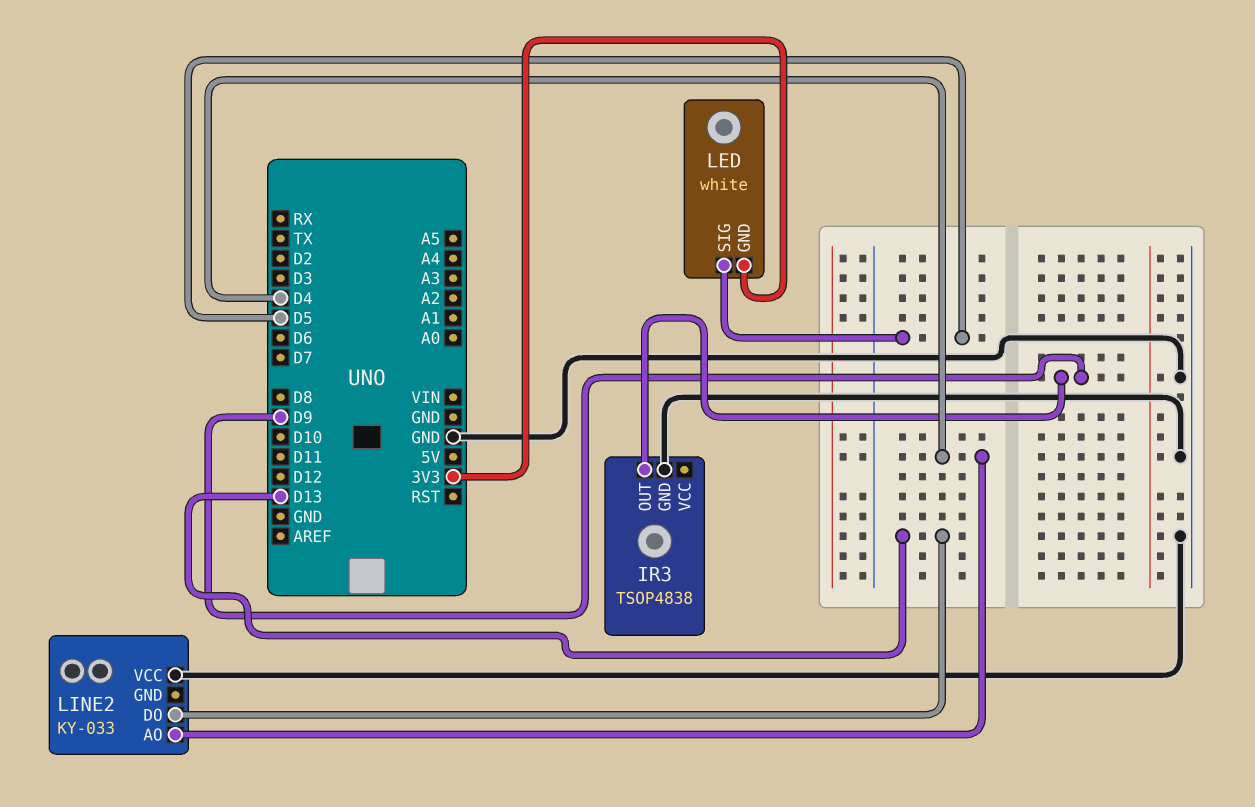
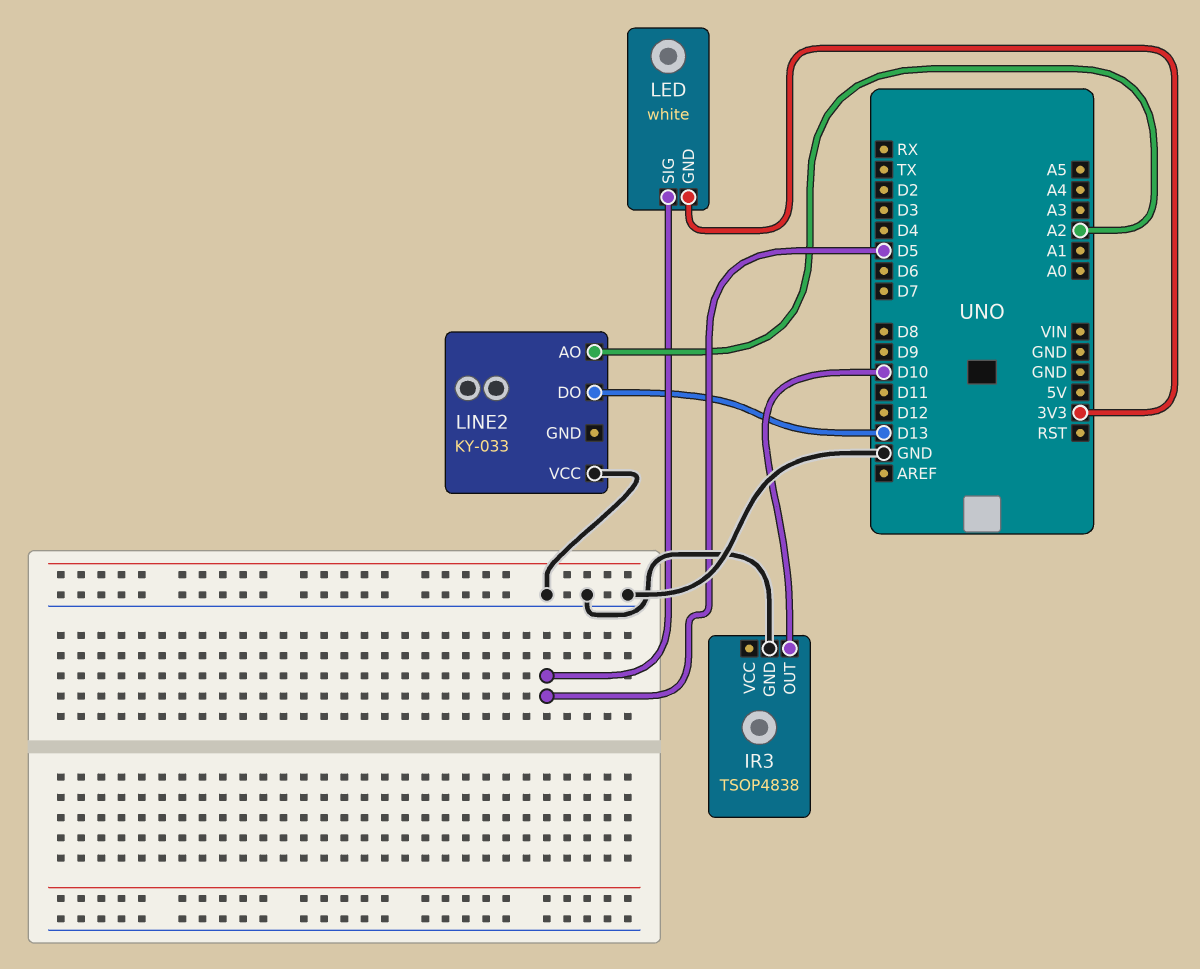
IR3 pin OUT: D9 -> D10
LINE2 pin AO: D4 -> A2

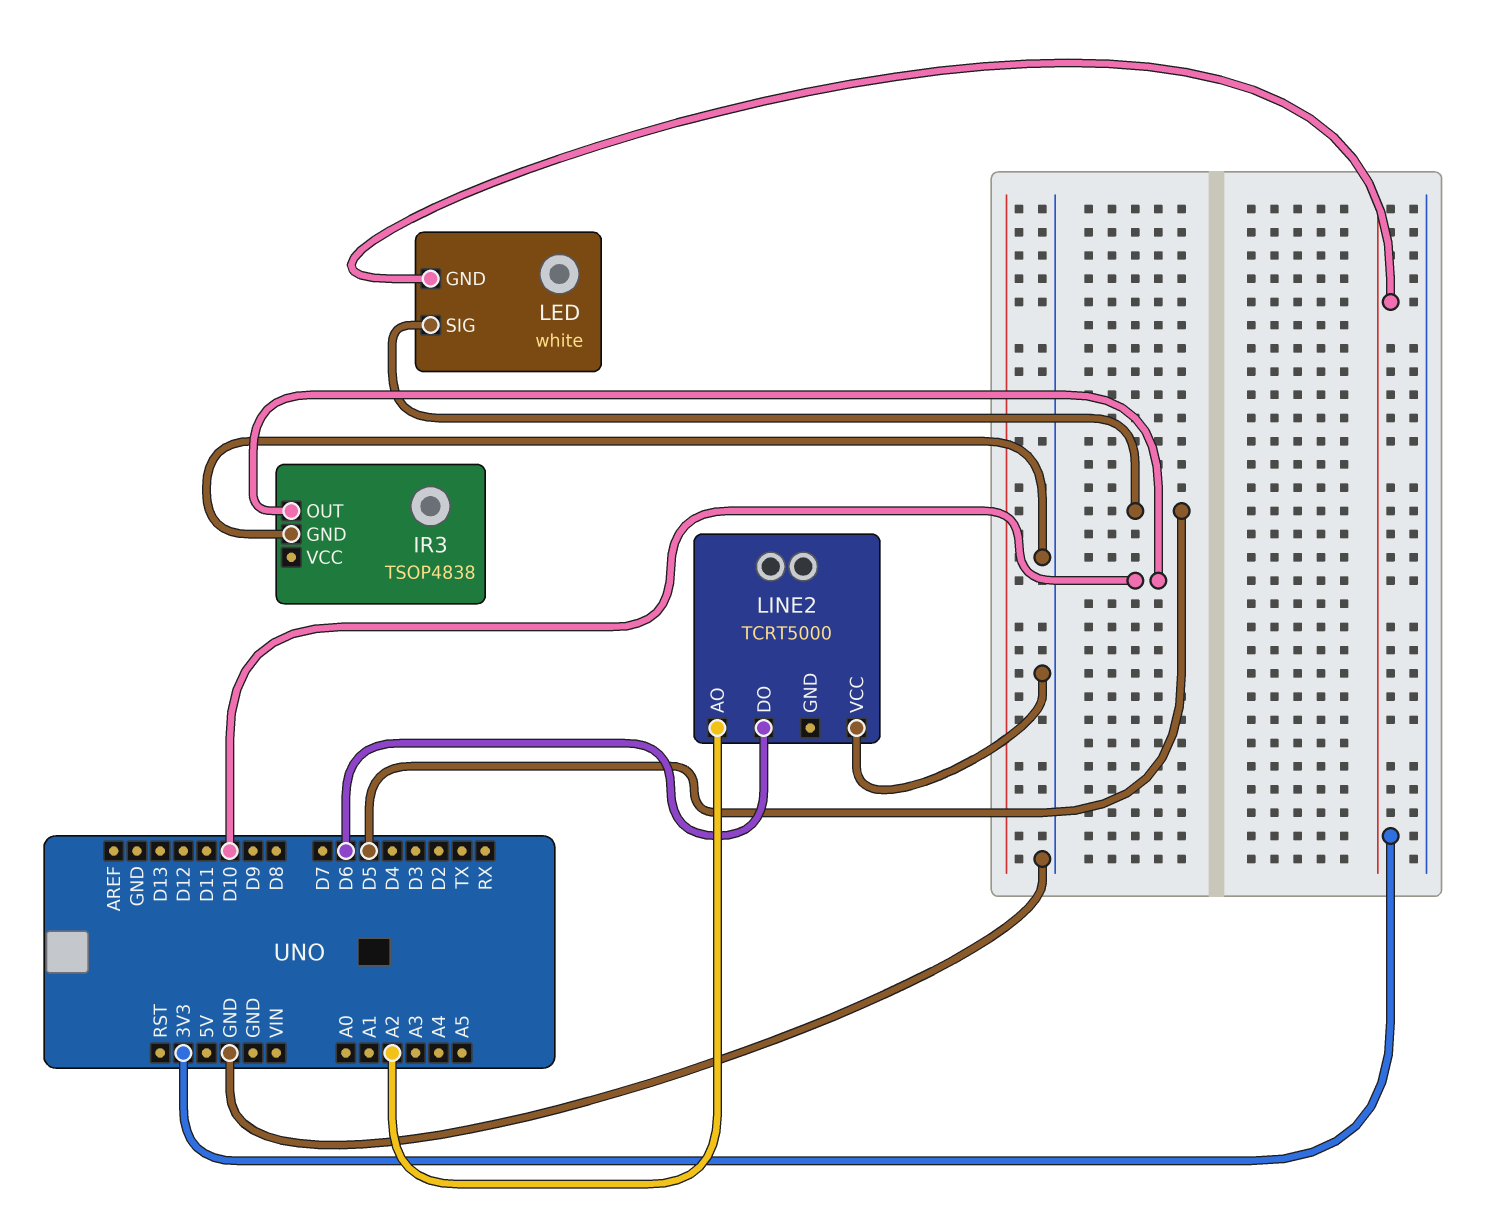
LINE2: KY-033 -> TCRT5000
LINE2 pin DO: D13 -> D6

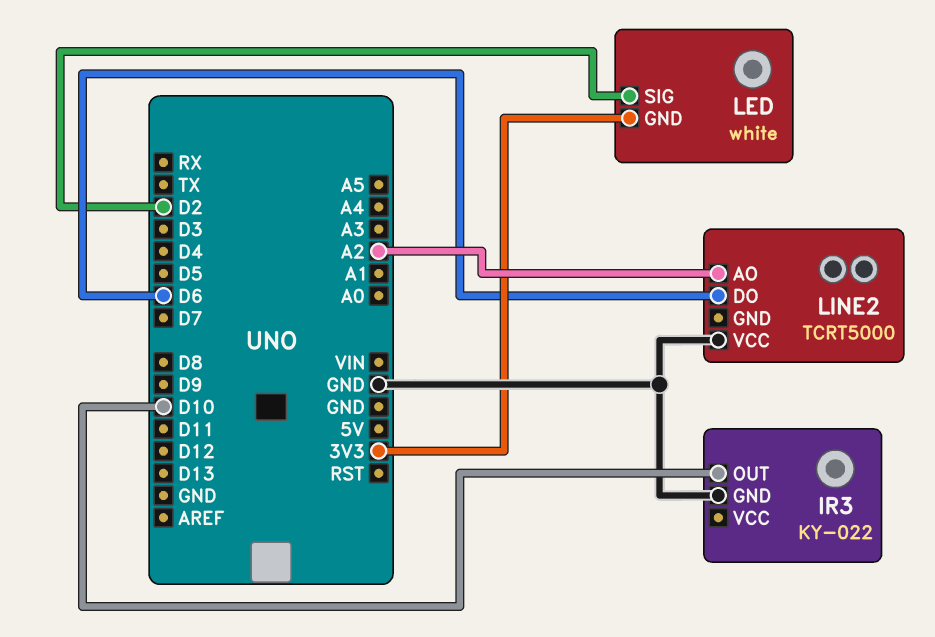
IR3: TSOP4838 -> KY-022
LED pin SIG: D5 -> D2

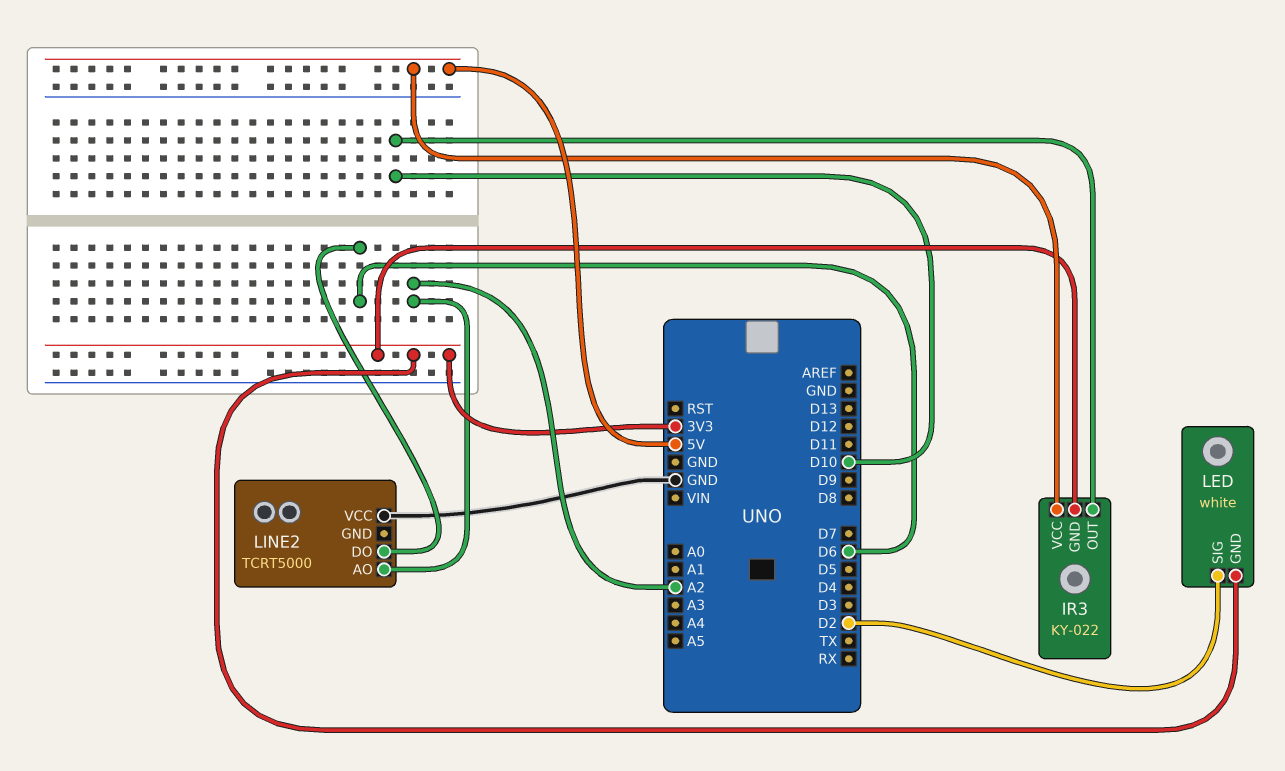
IR3 pin GND: GND -> 3V3
IR3 pin VCC: none -> 5V

